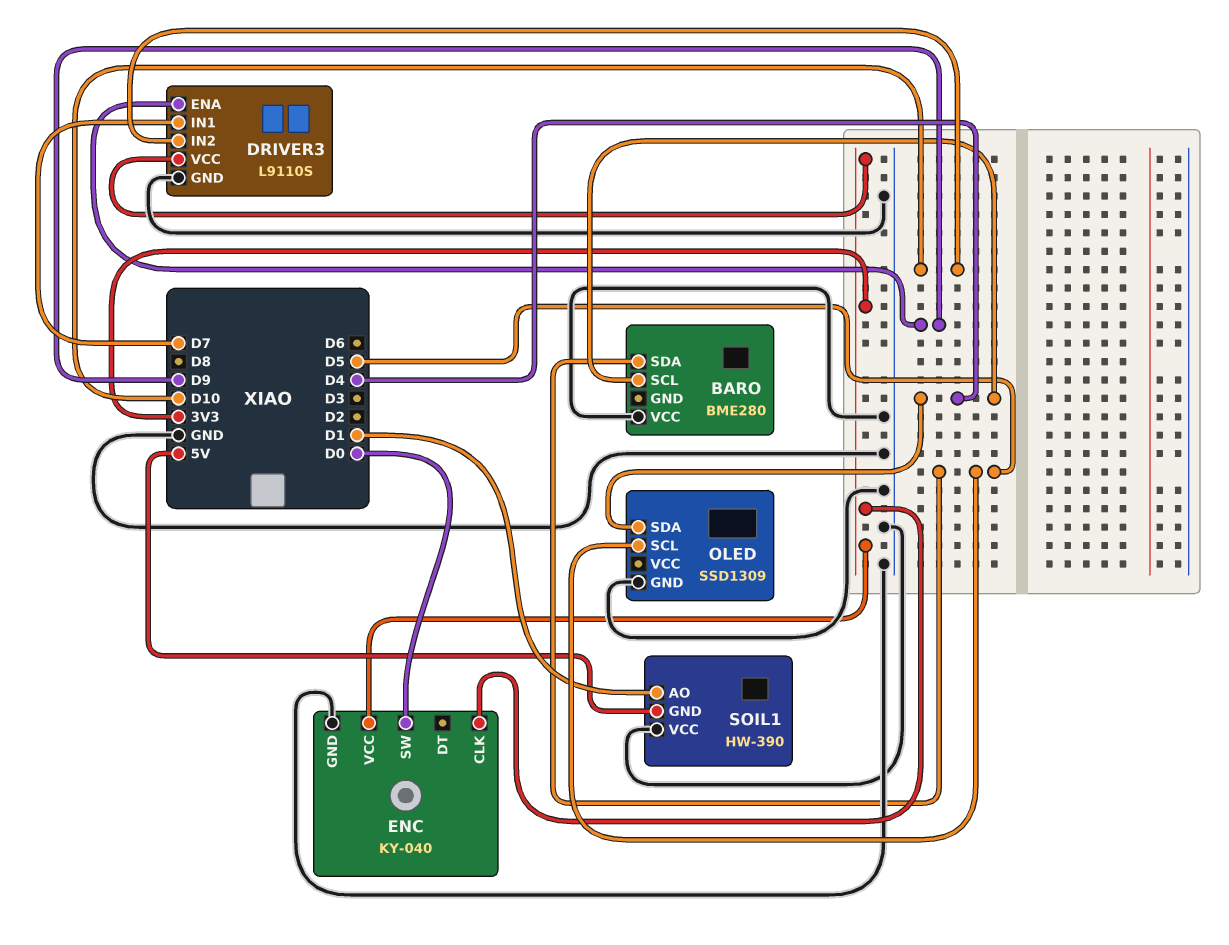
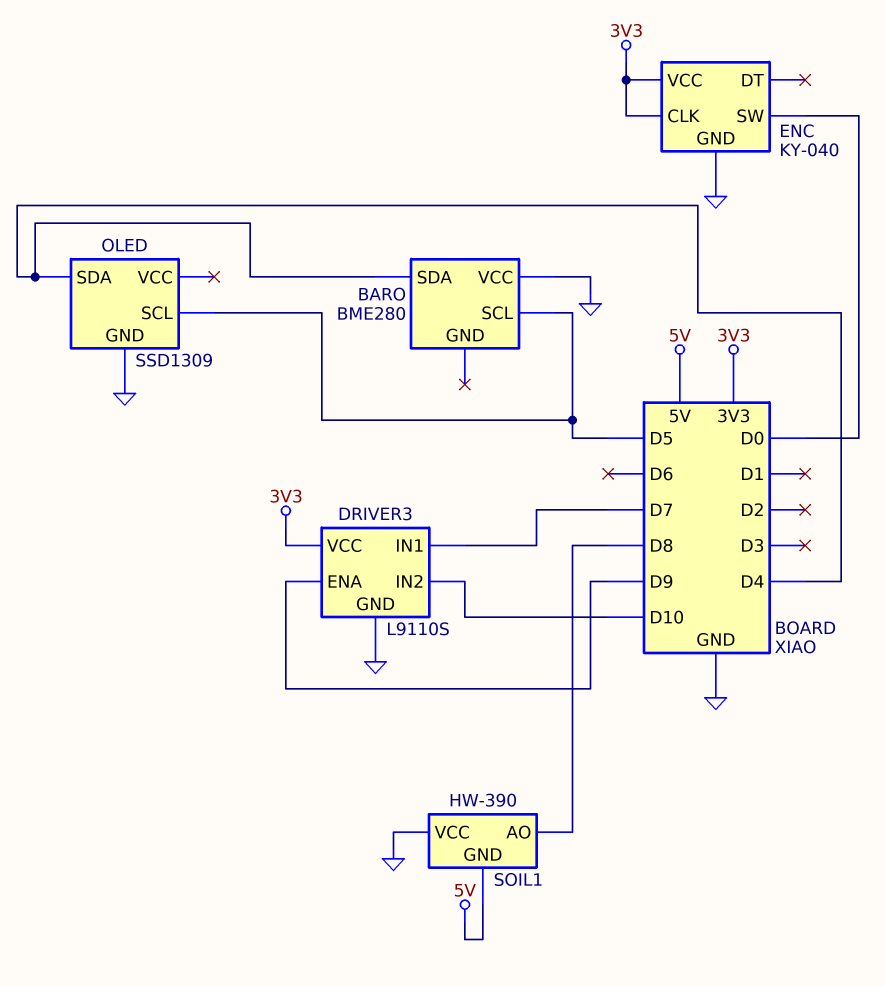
BARO pin SCL: D4 -> D5
BARO pin SDA: D5 -> D4
SOIL1 pin AO: D1 -> D8

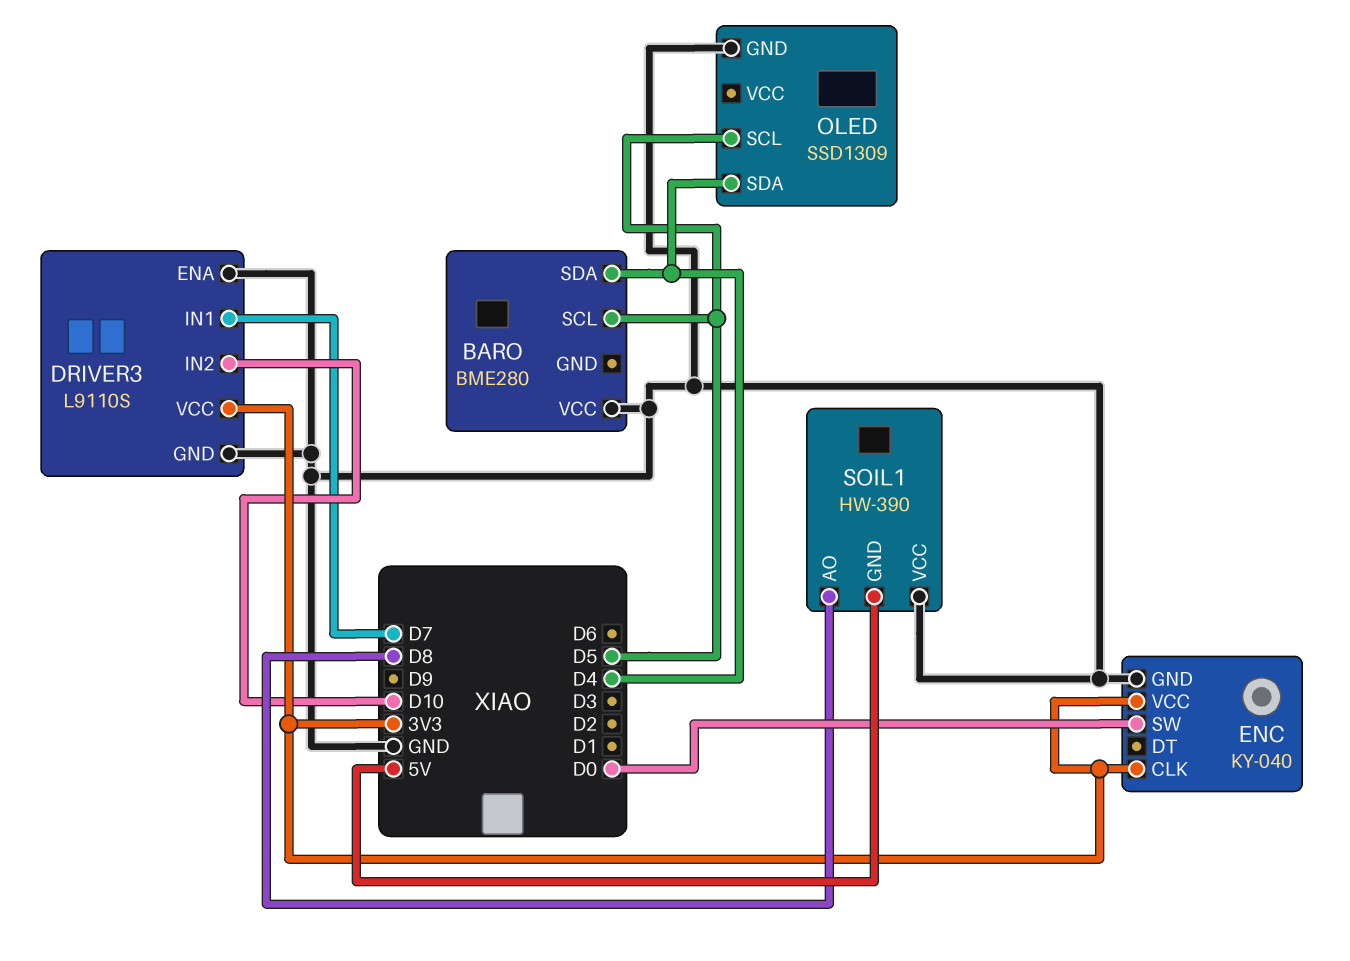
DRIVER3 pin ENA: D9 -> GND

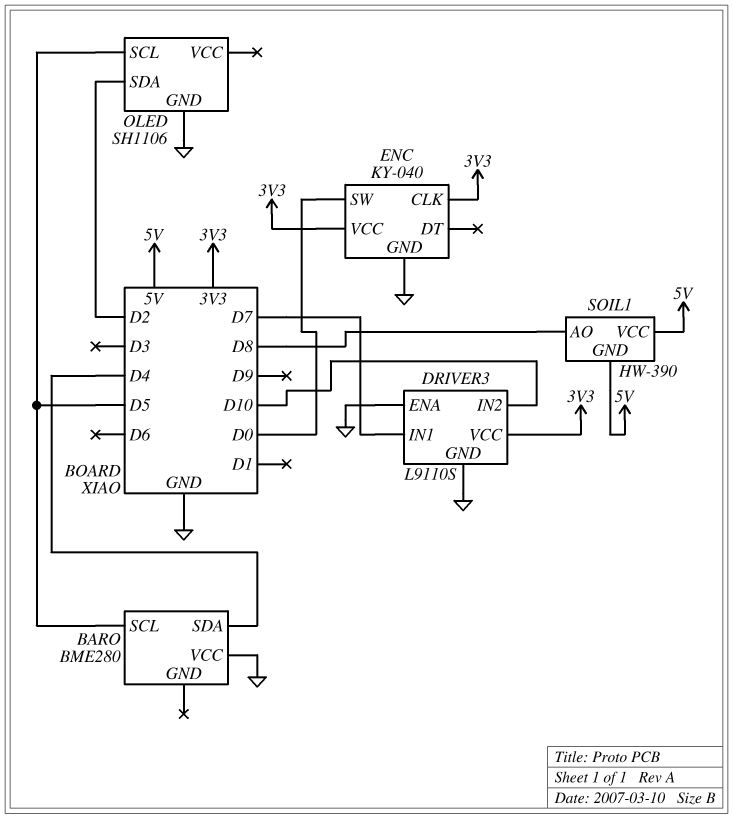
OLED: SSD1309 -> SH1106
OLED pin SDA: D4 -> D2
SOIL1 pin VCC: GND -> 5V

